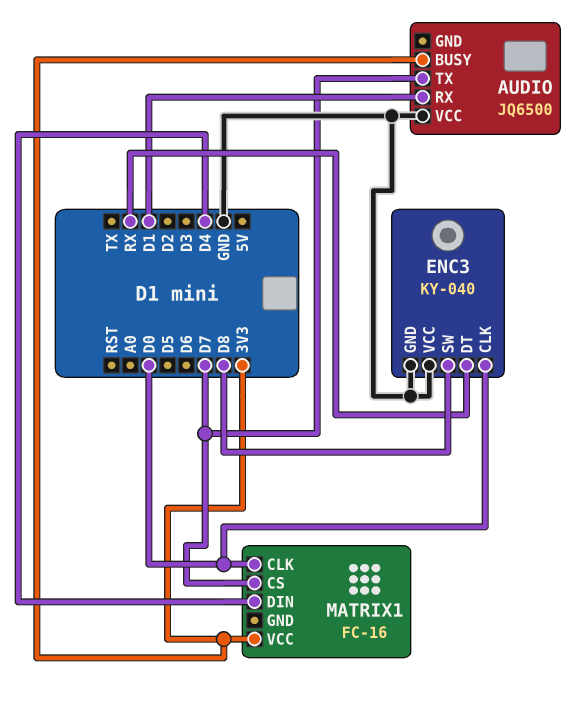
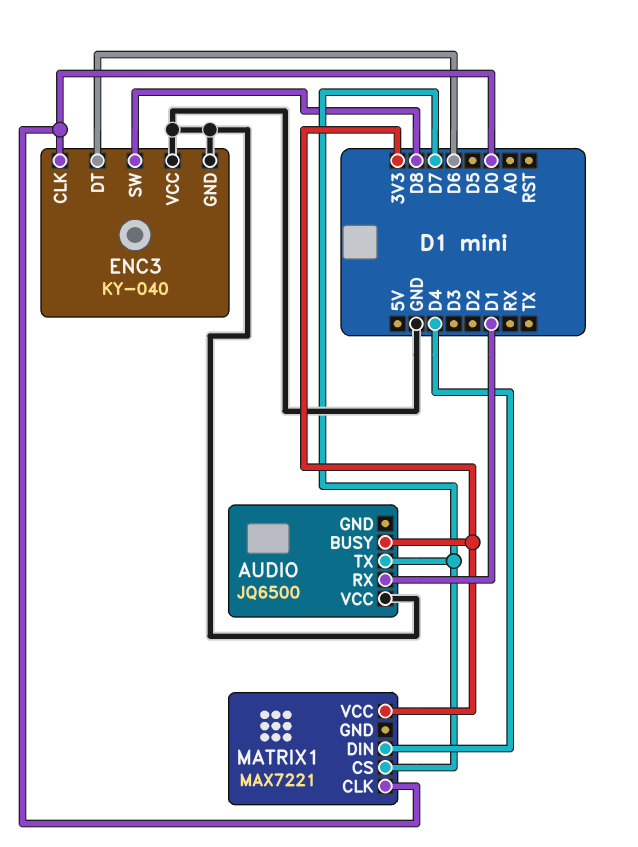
ENC3 pin DT: RX -> D6
MATRIX1: FC-16 -> MAX7221

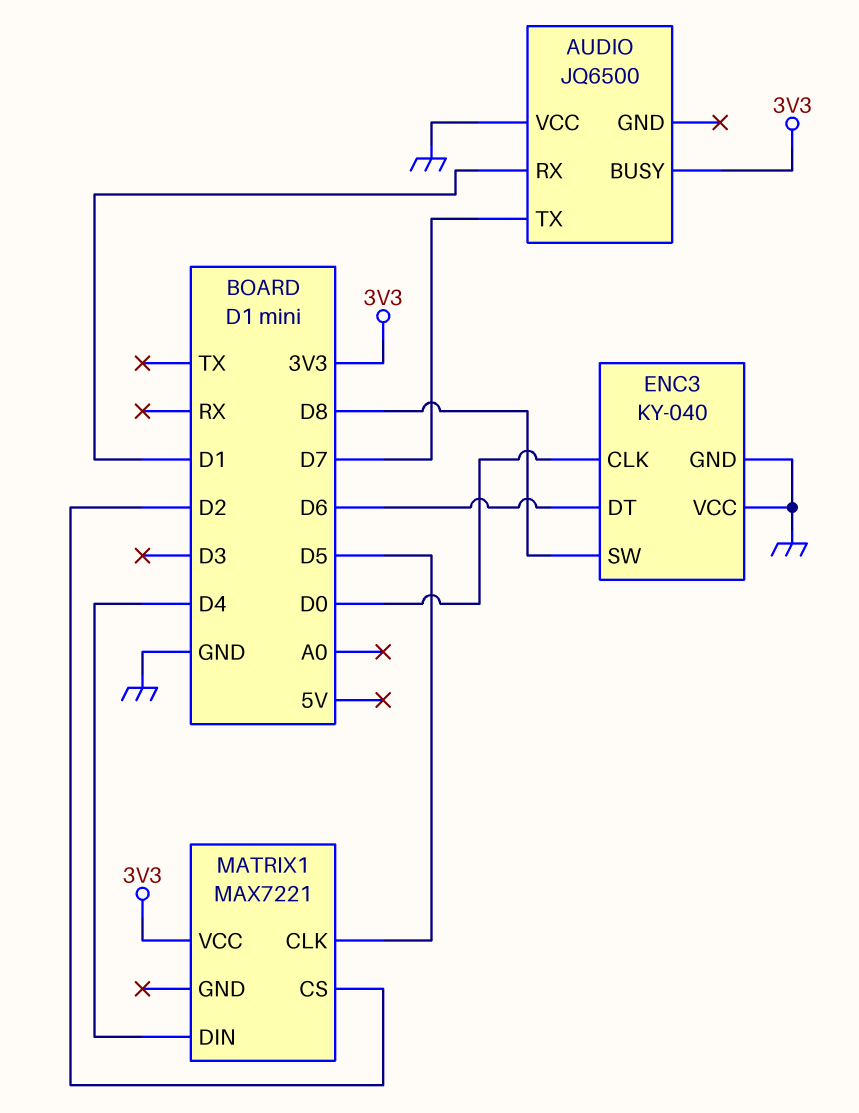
MATRIX1 pin CLK: D0 -> D5
MATRIX1 pin CS: D7 -> D2

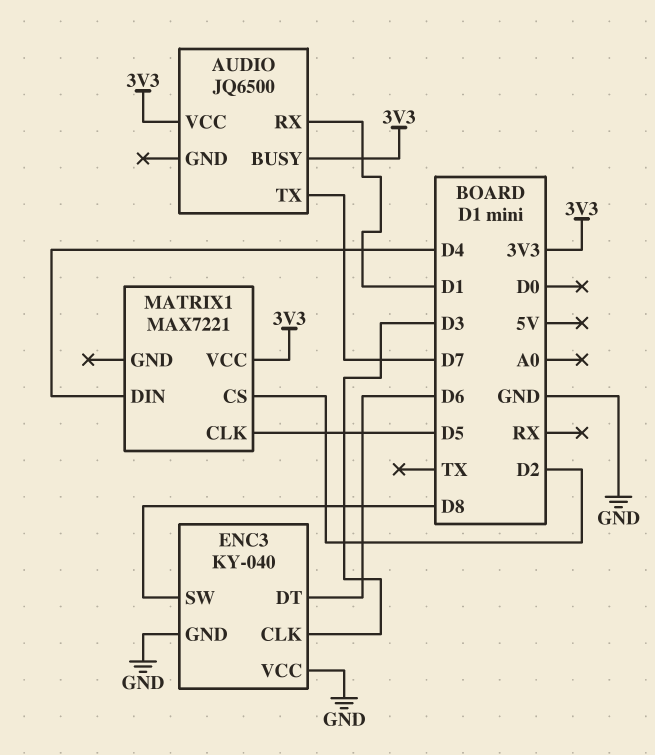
AUDIO pin VCC: GND -> 3V3
ENC3 pin CLK: D0 -> D3

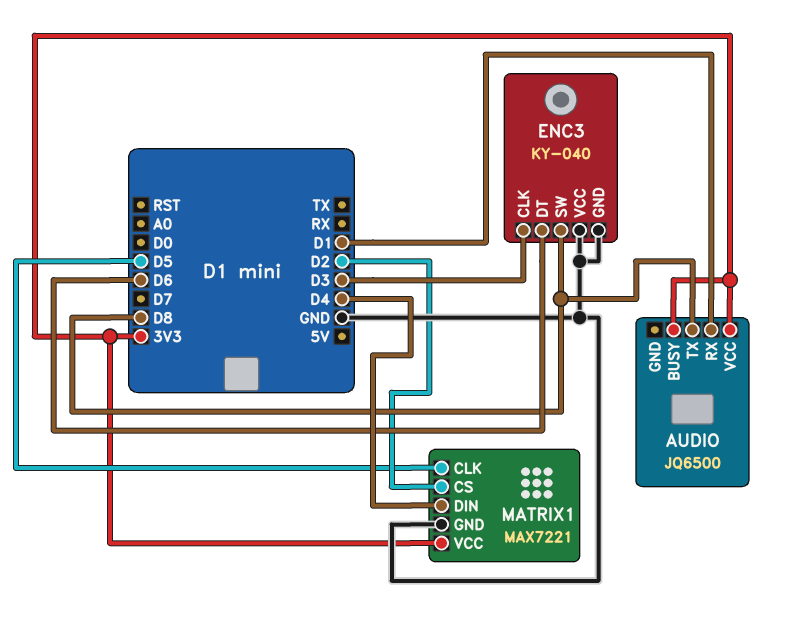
AUDIO pin TX: D7 -> D8
MATRIX1 pin GND: none -> GND

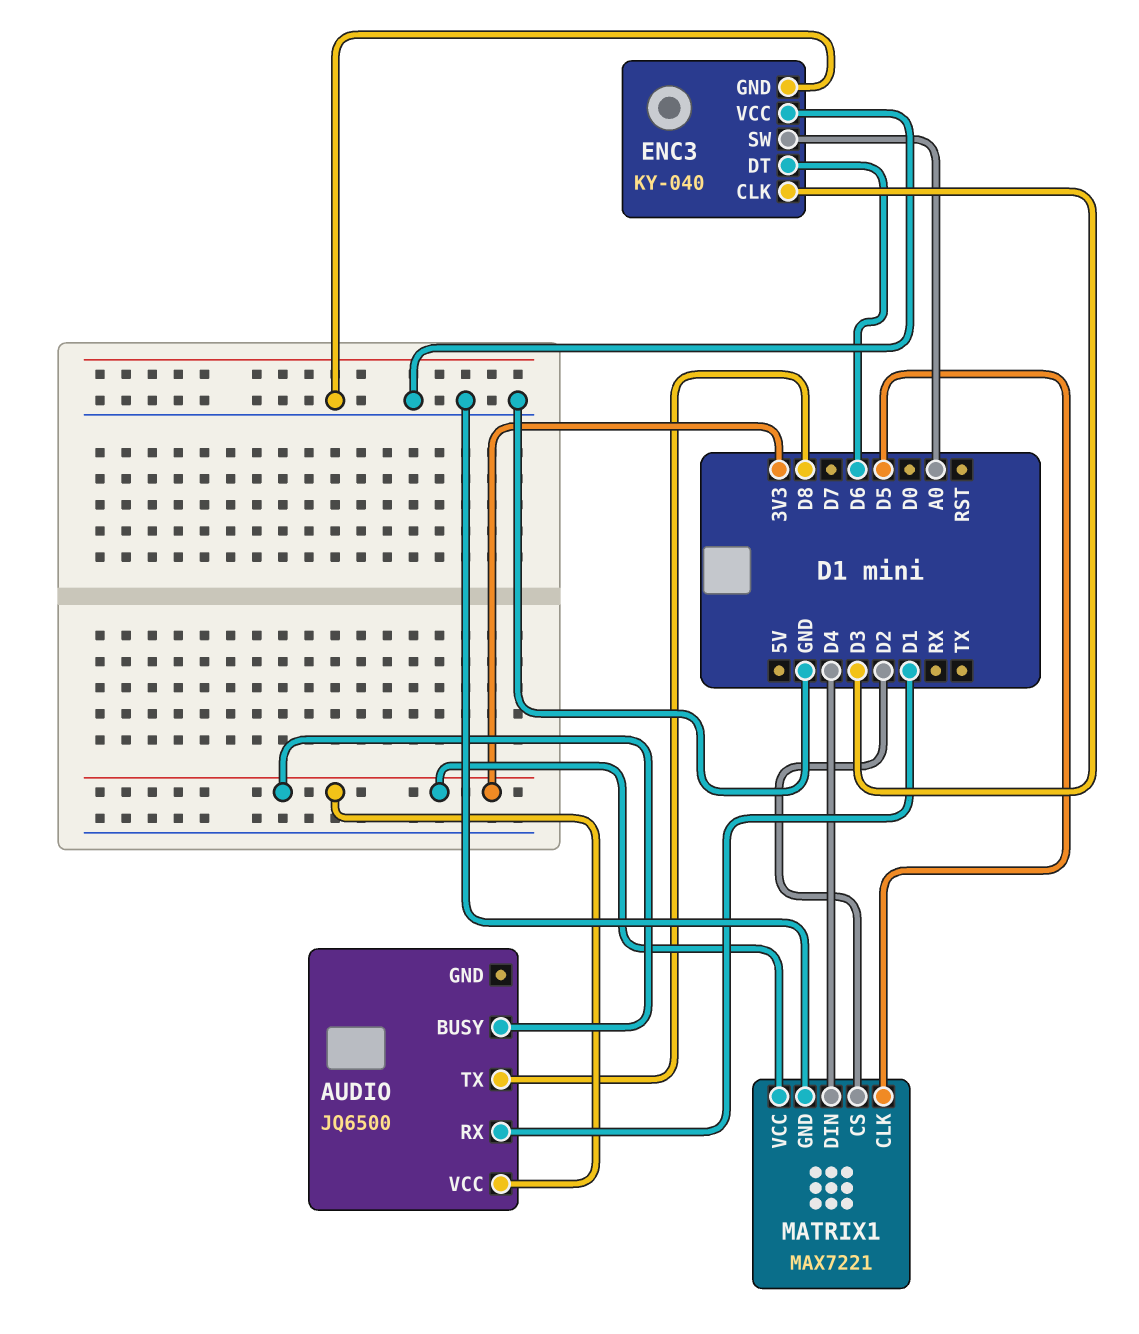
ENC3 pin SW: D8 -> A0

